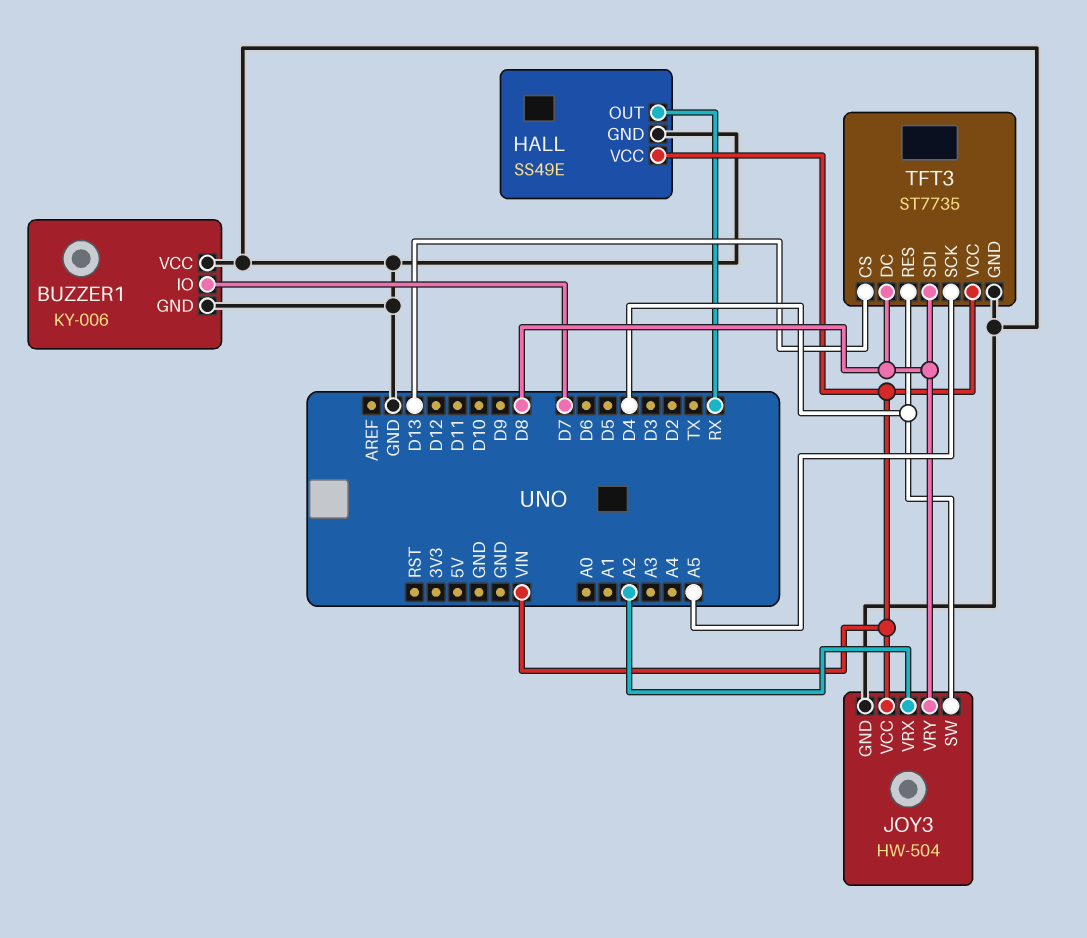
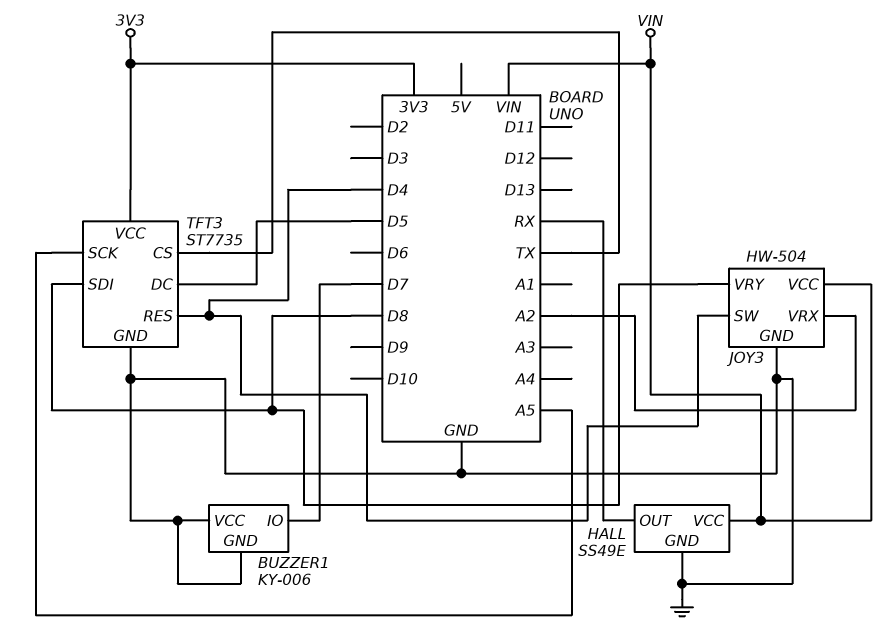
TFT3 pin CS: D13 -> TX
TFT3 pin DC: D8 -> D5
TFT3 pin VCC: VIN -> 3V3

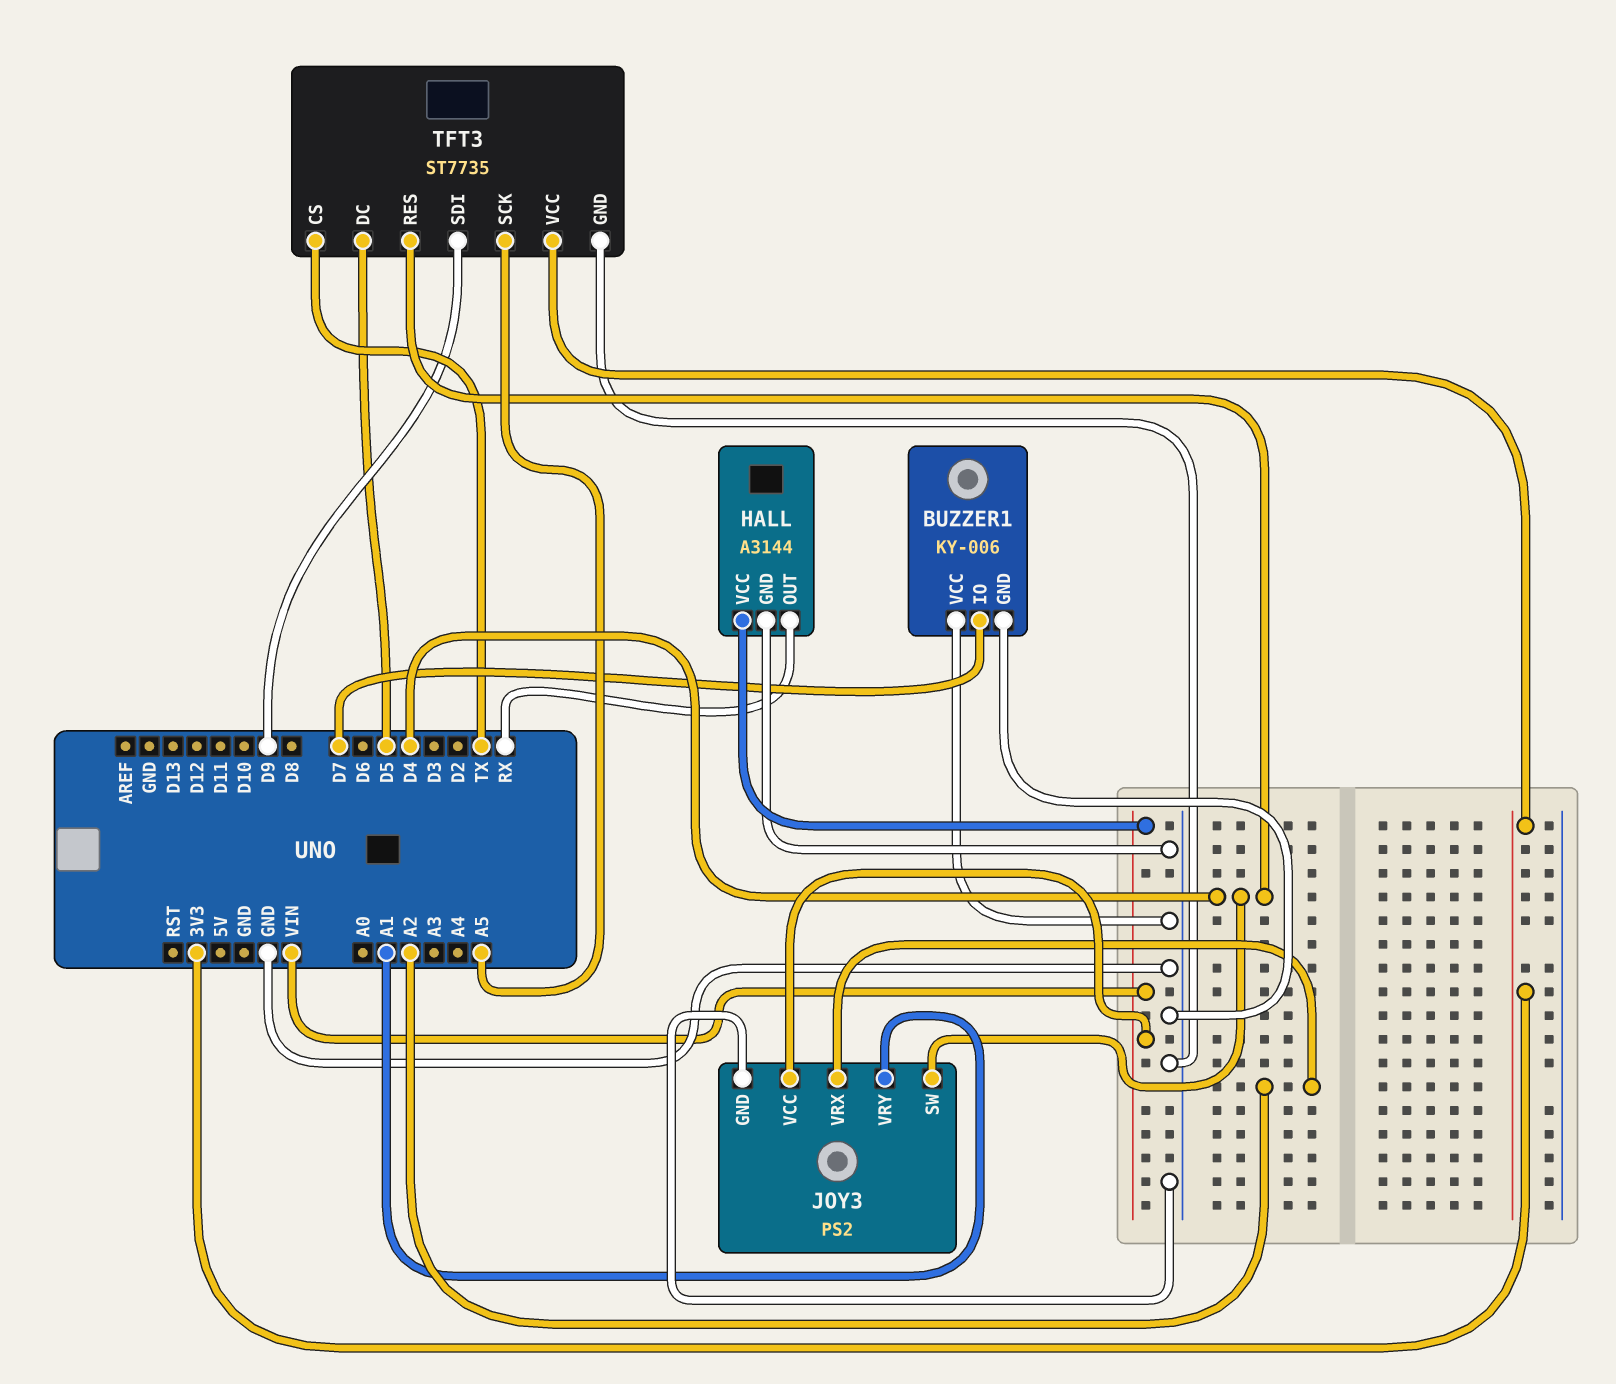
HALL: SS49E -> A3144
JOY3: HW-504 -> PS2
JOY3 pin VRY: D8 -> A1
TFT3 pin SDI: D8 -> D9

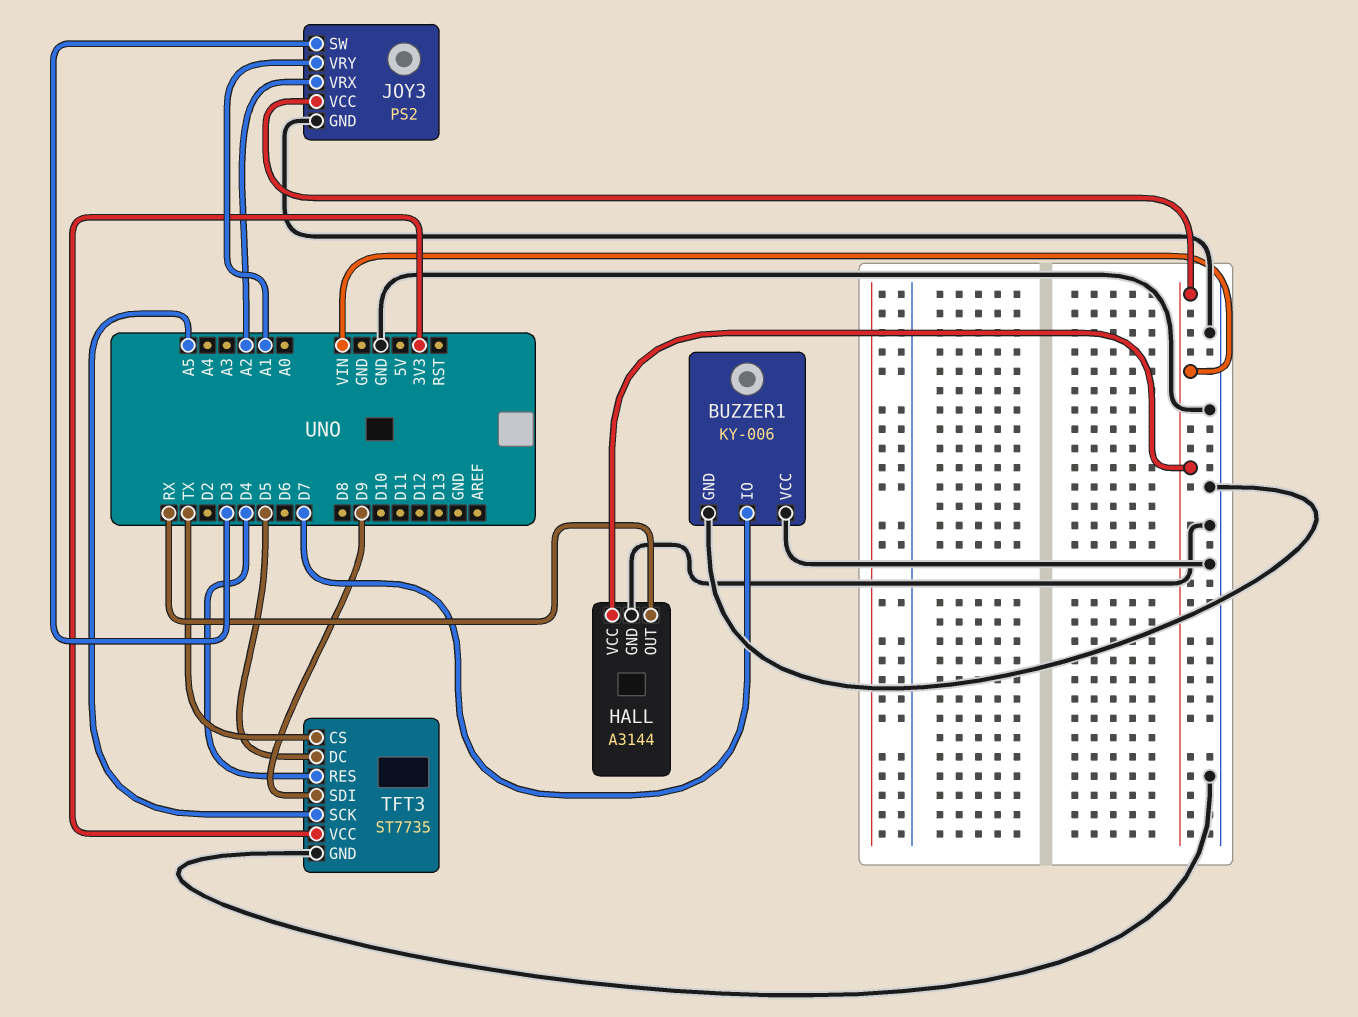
JOY3 pin SW: D4 -> D3

